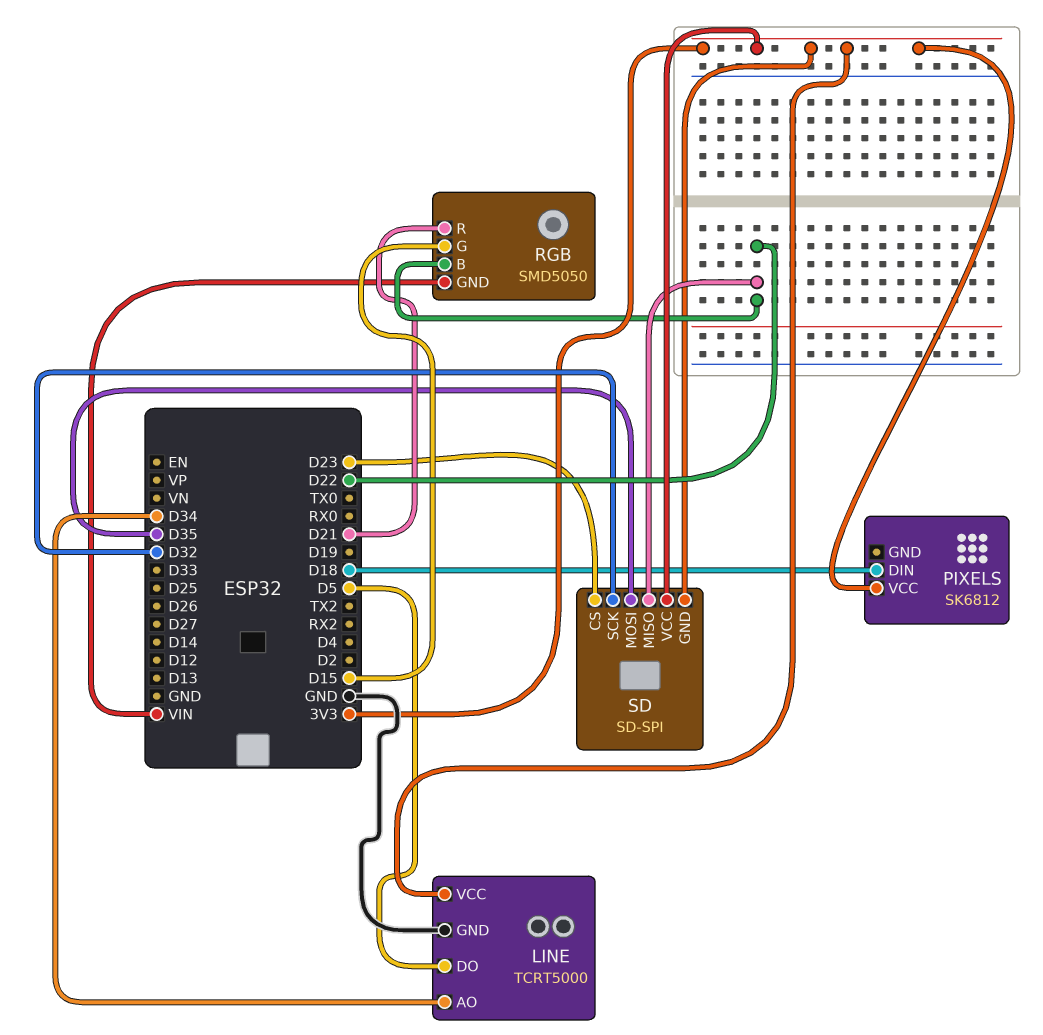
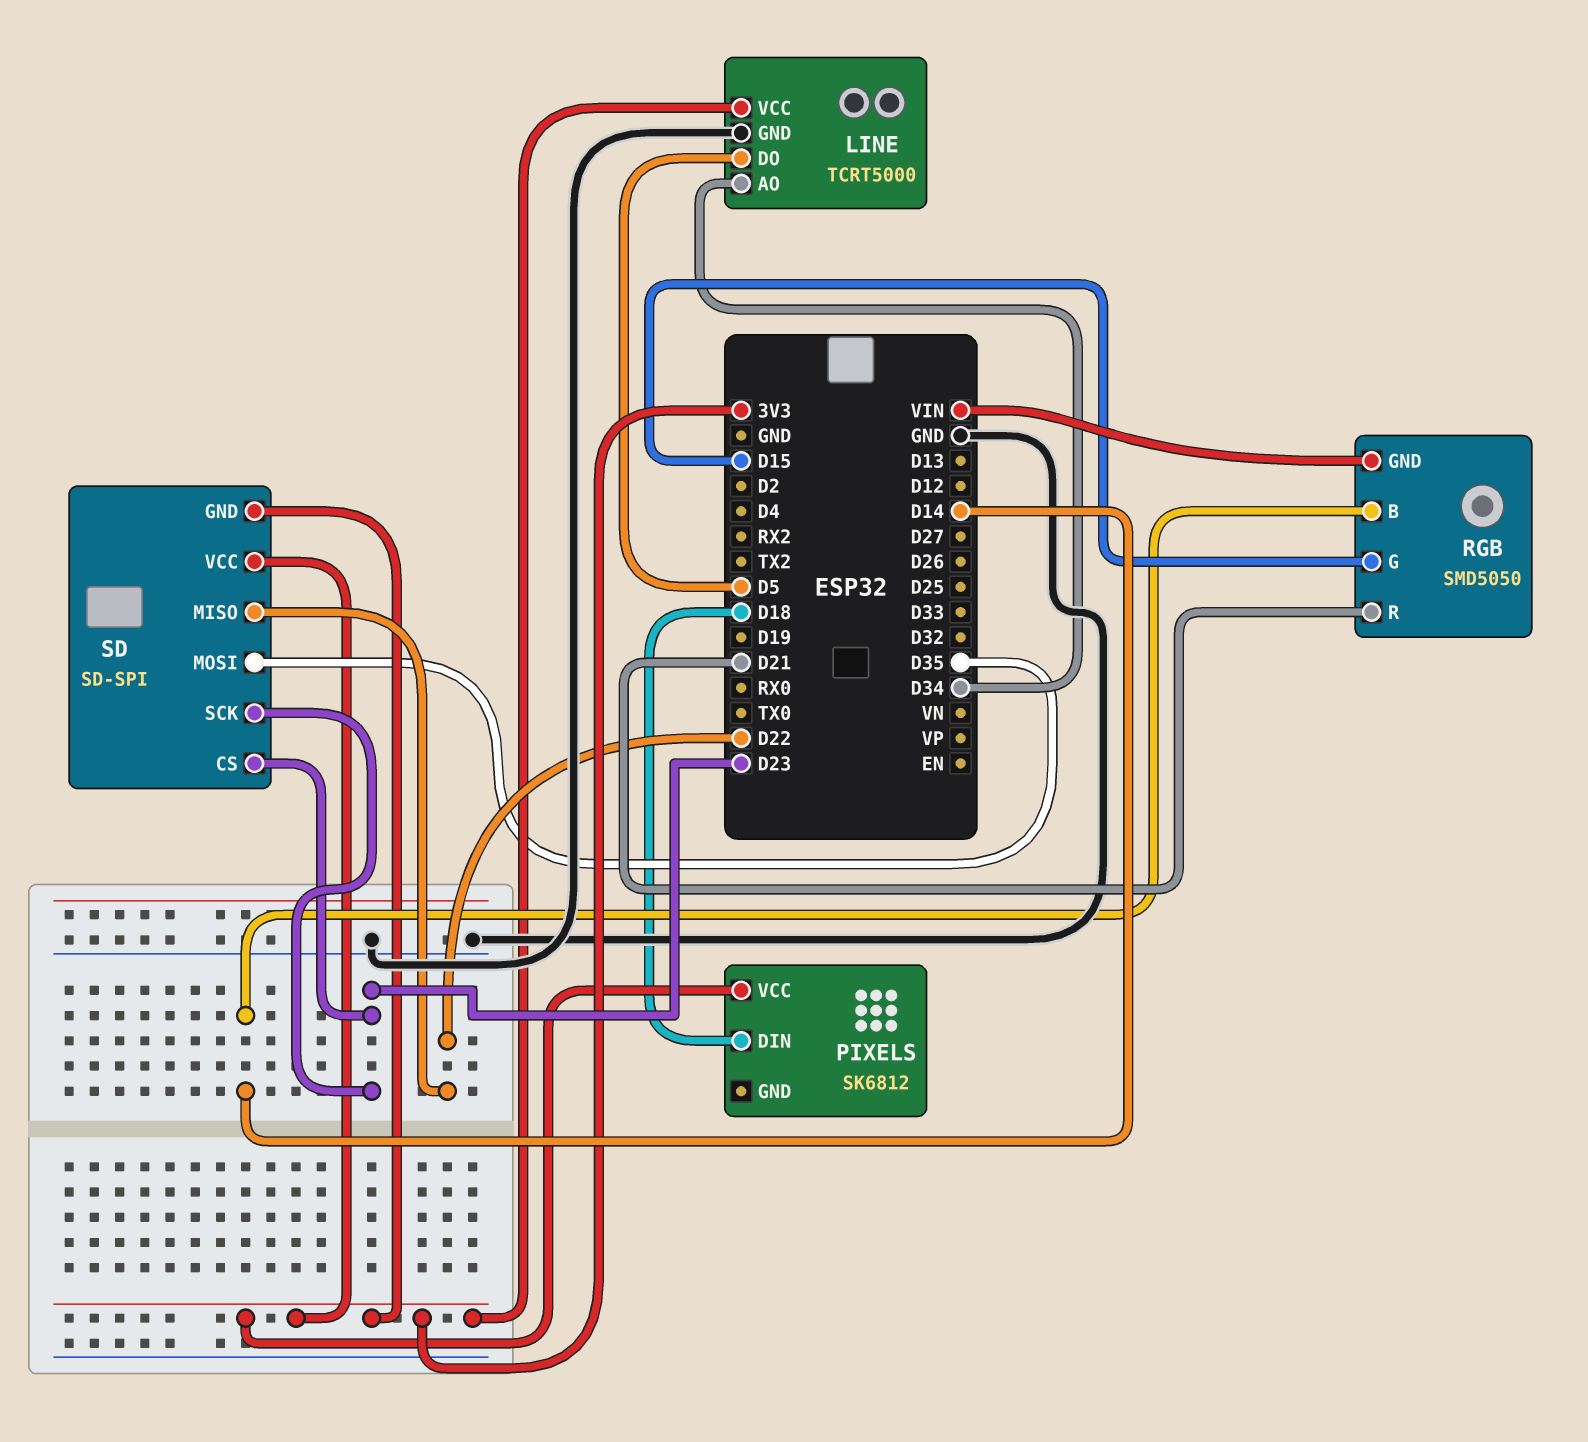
RGB pin B: D22 -> D14
SD pin SCK: D32 -> D23

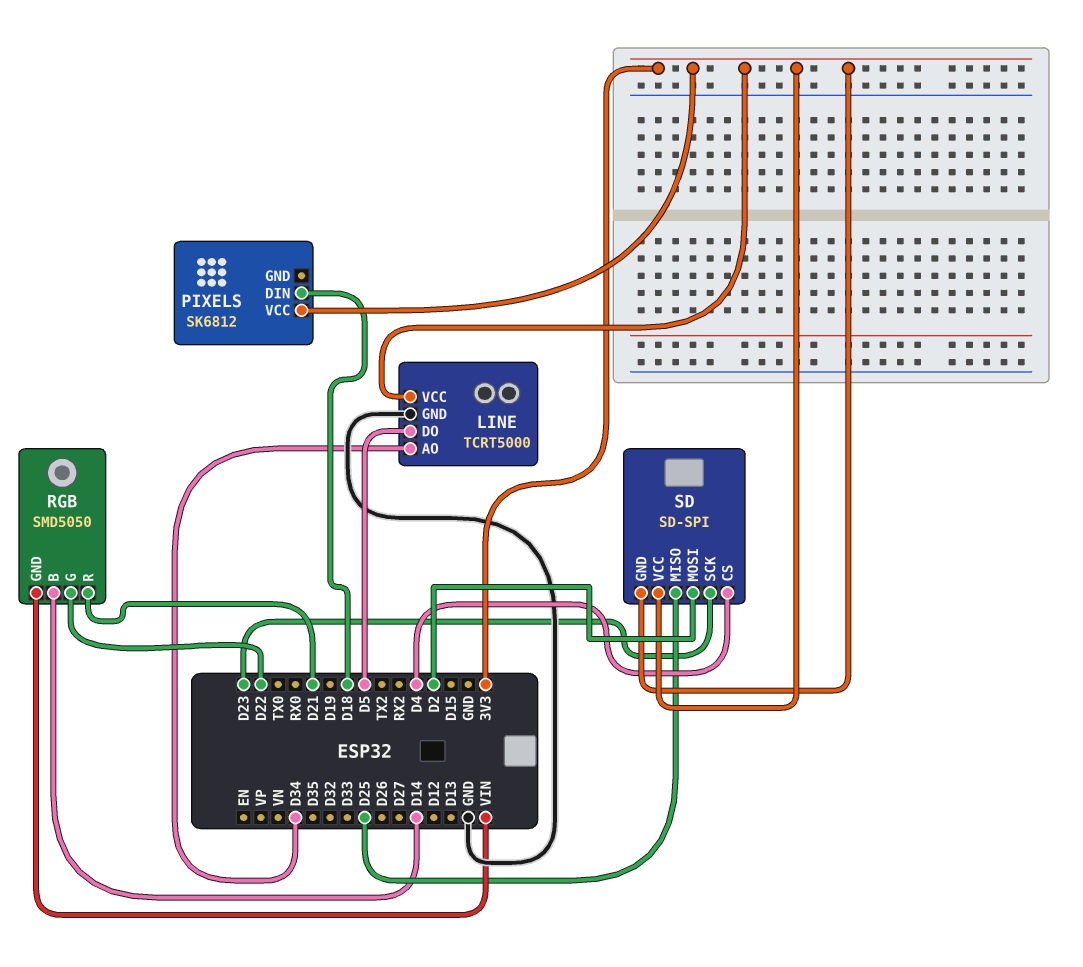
RGB pin G: D15 -> D22
SD pin CS: D23 -> D4
SD pin MISO: D22 -> D25
SD pin MOSI: D35 -> D2

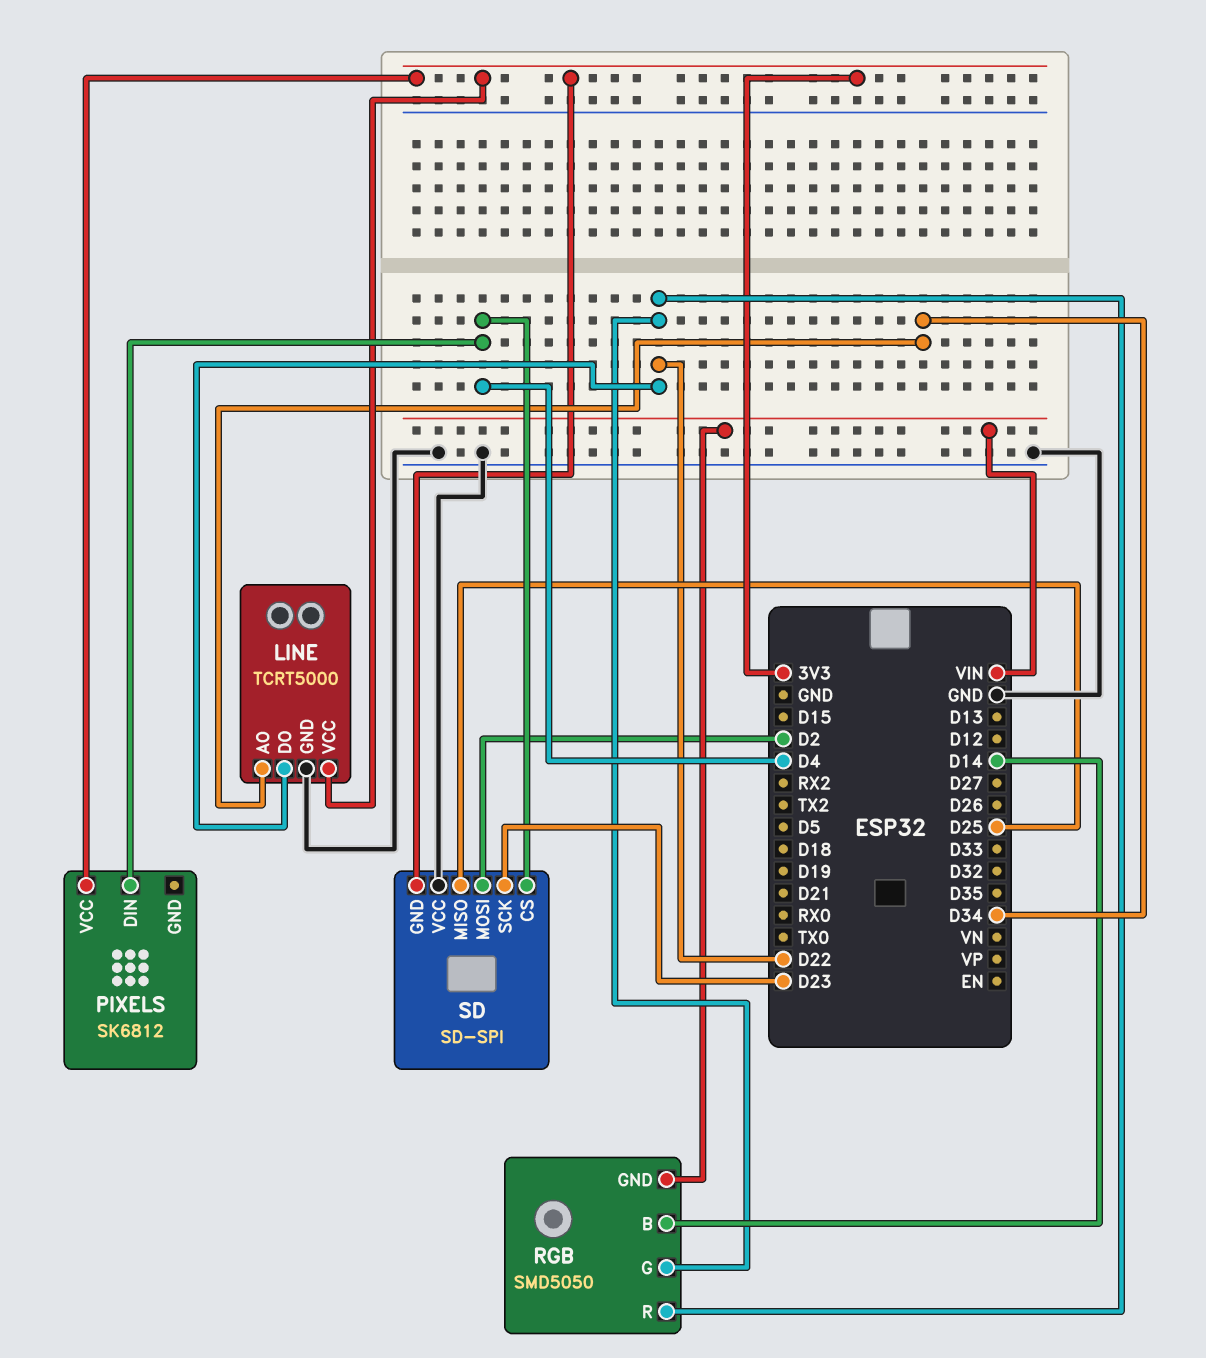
LINE pin DO: D5 -> D22
PIXELS pin DIN: D18 -> D4
RGB pin R: D21 -> D22
SD pin VCC: 3V3 -> GND

